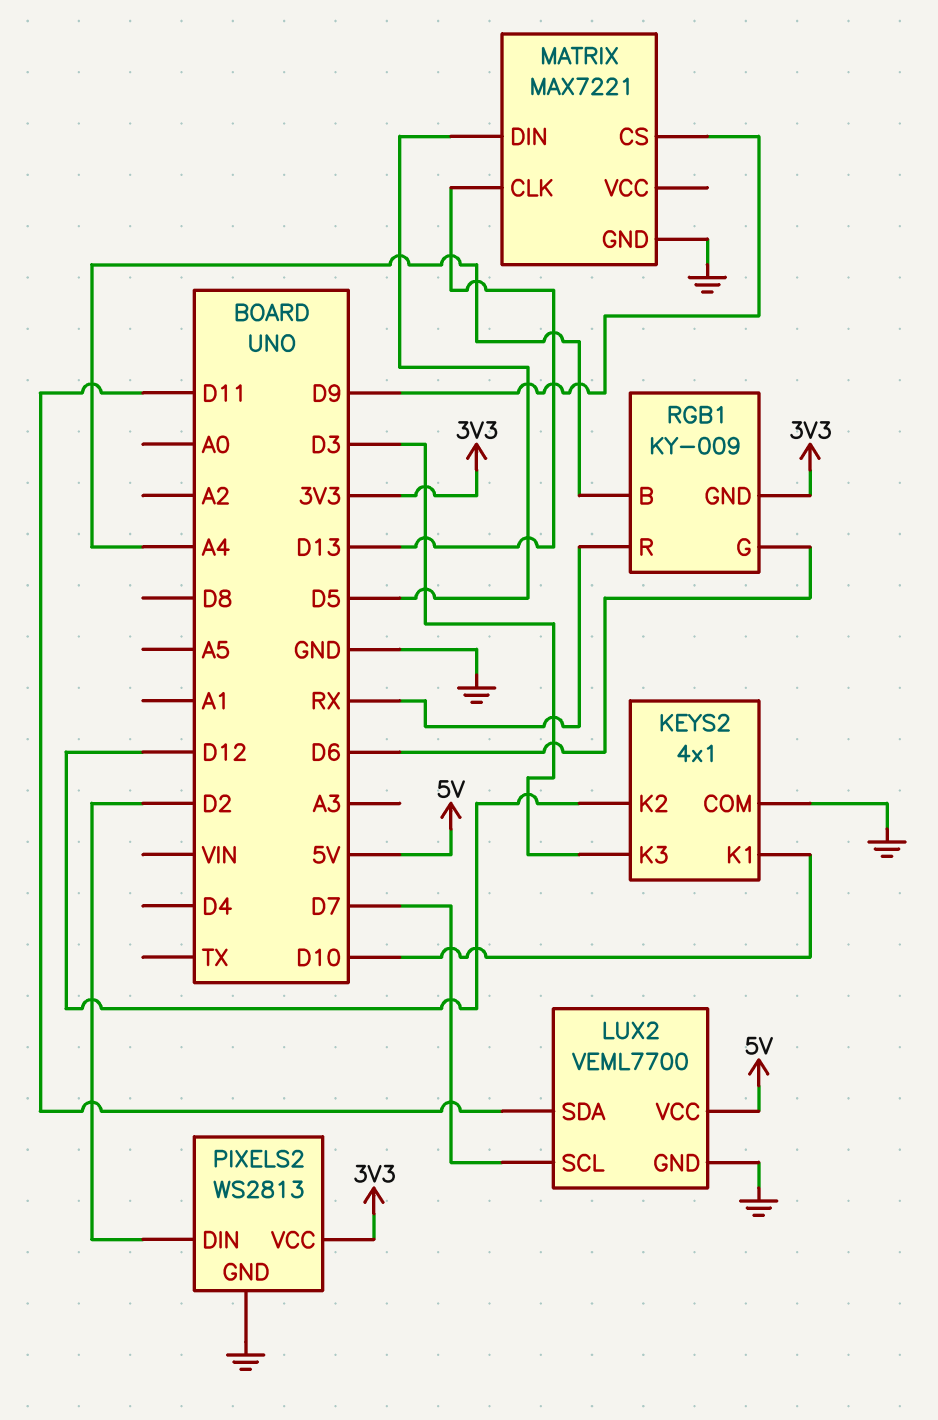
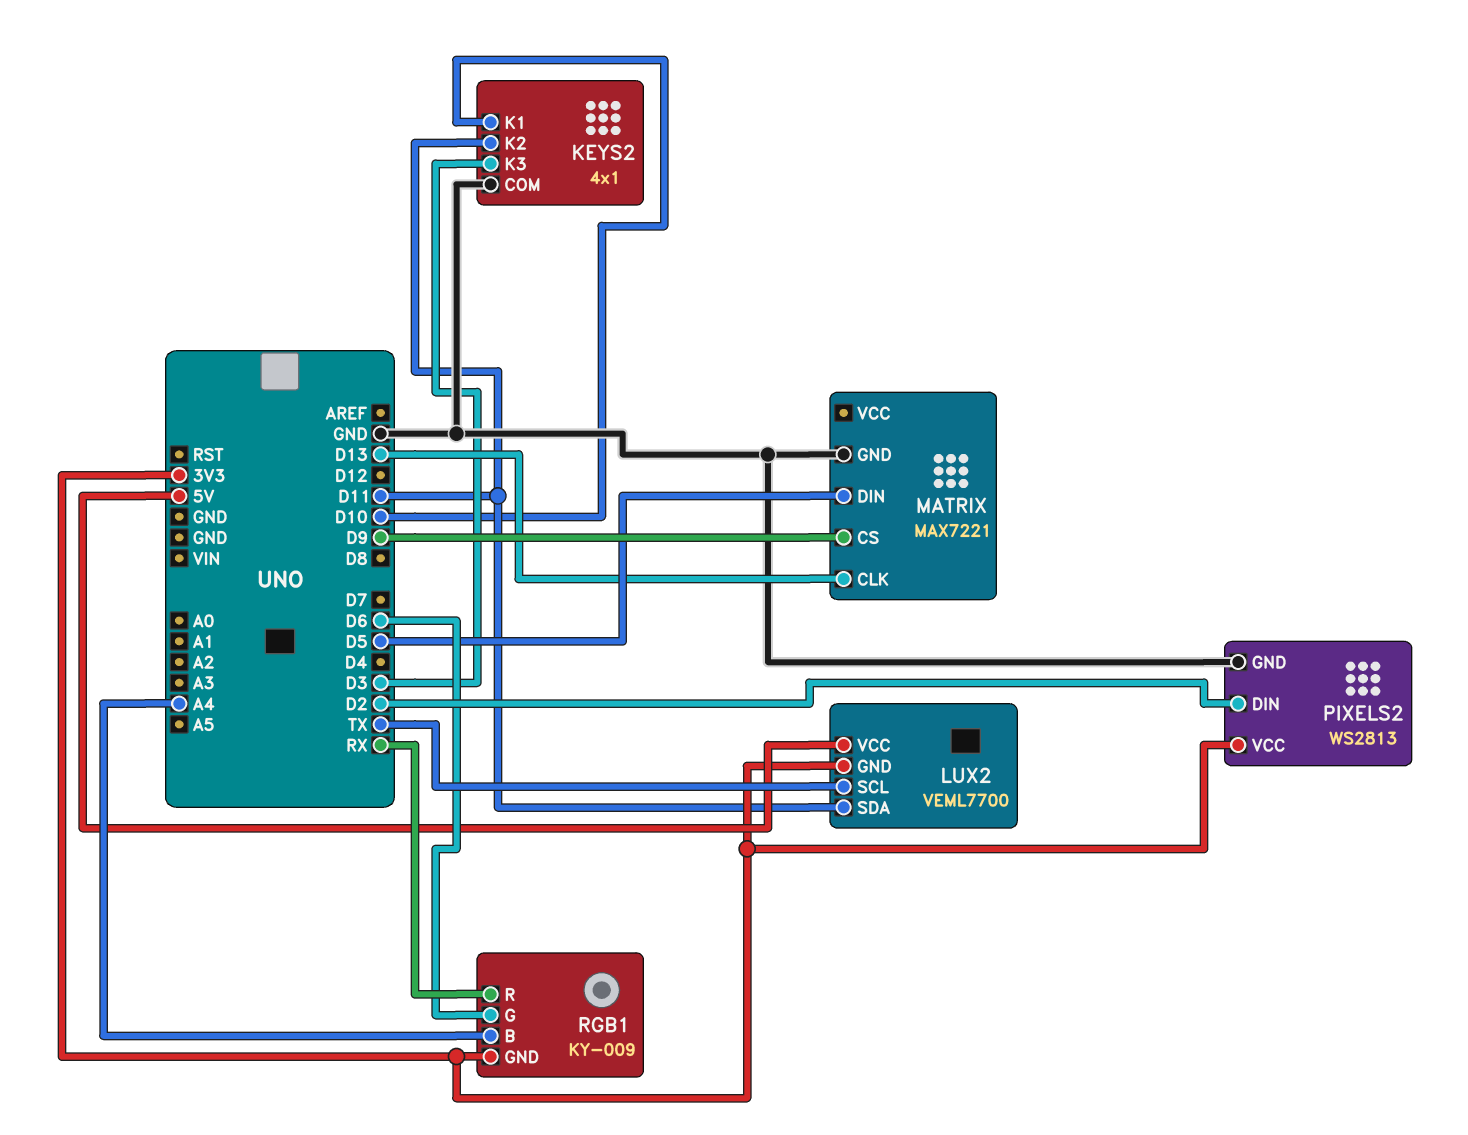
KEYS2 pin K2: D12 -> D11
LUX2 pin GND: GND -> 3V3
LUX2 pin SCL: D7 -> TX

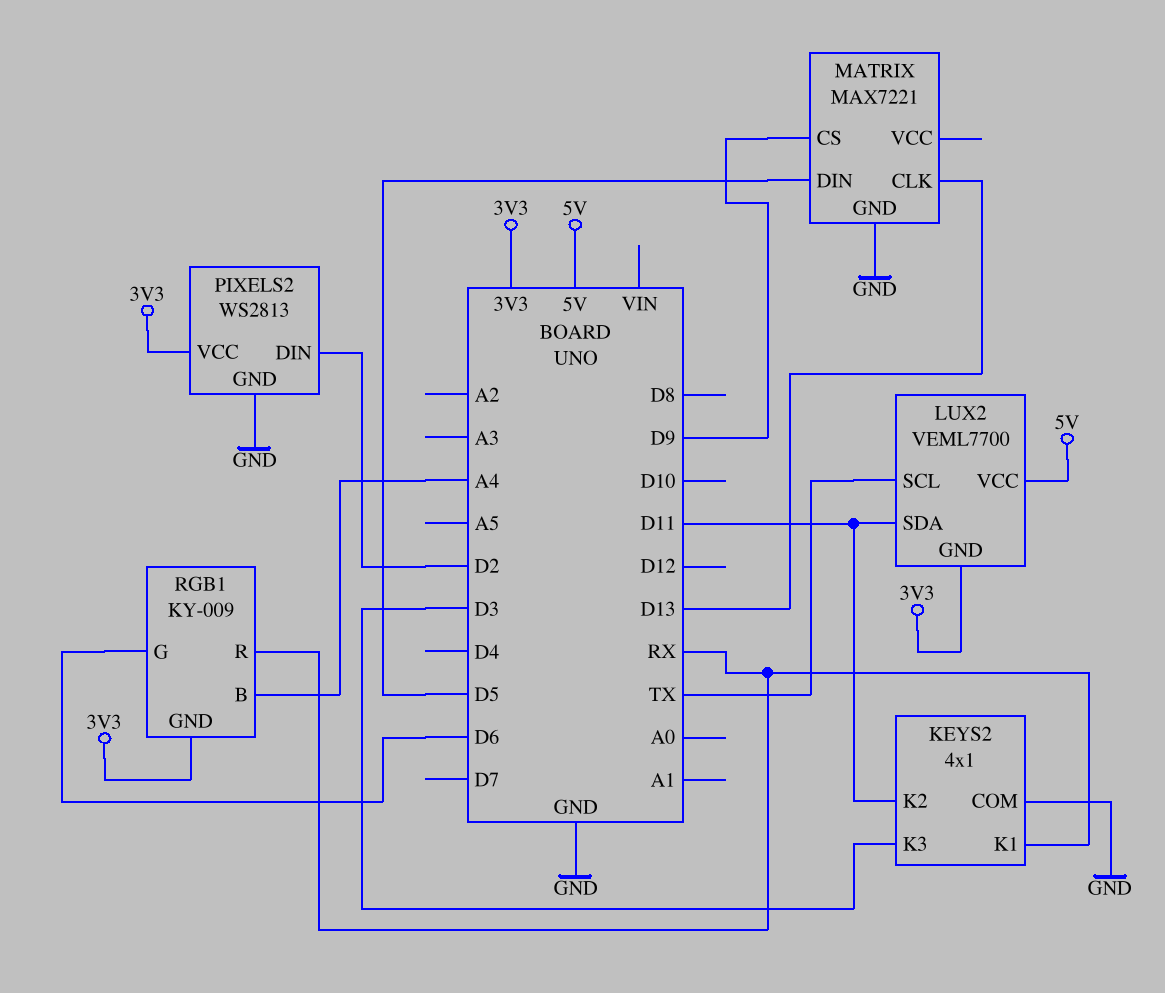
KEYS2 pin K1: D10 -> RX

